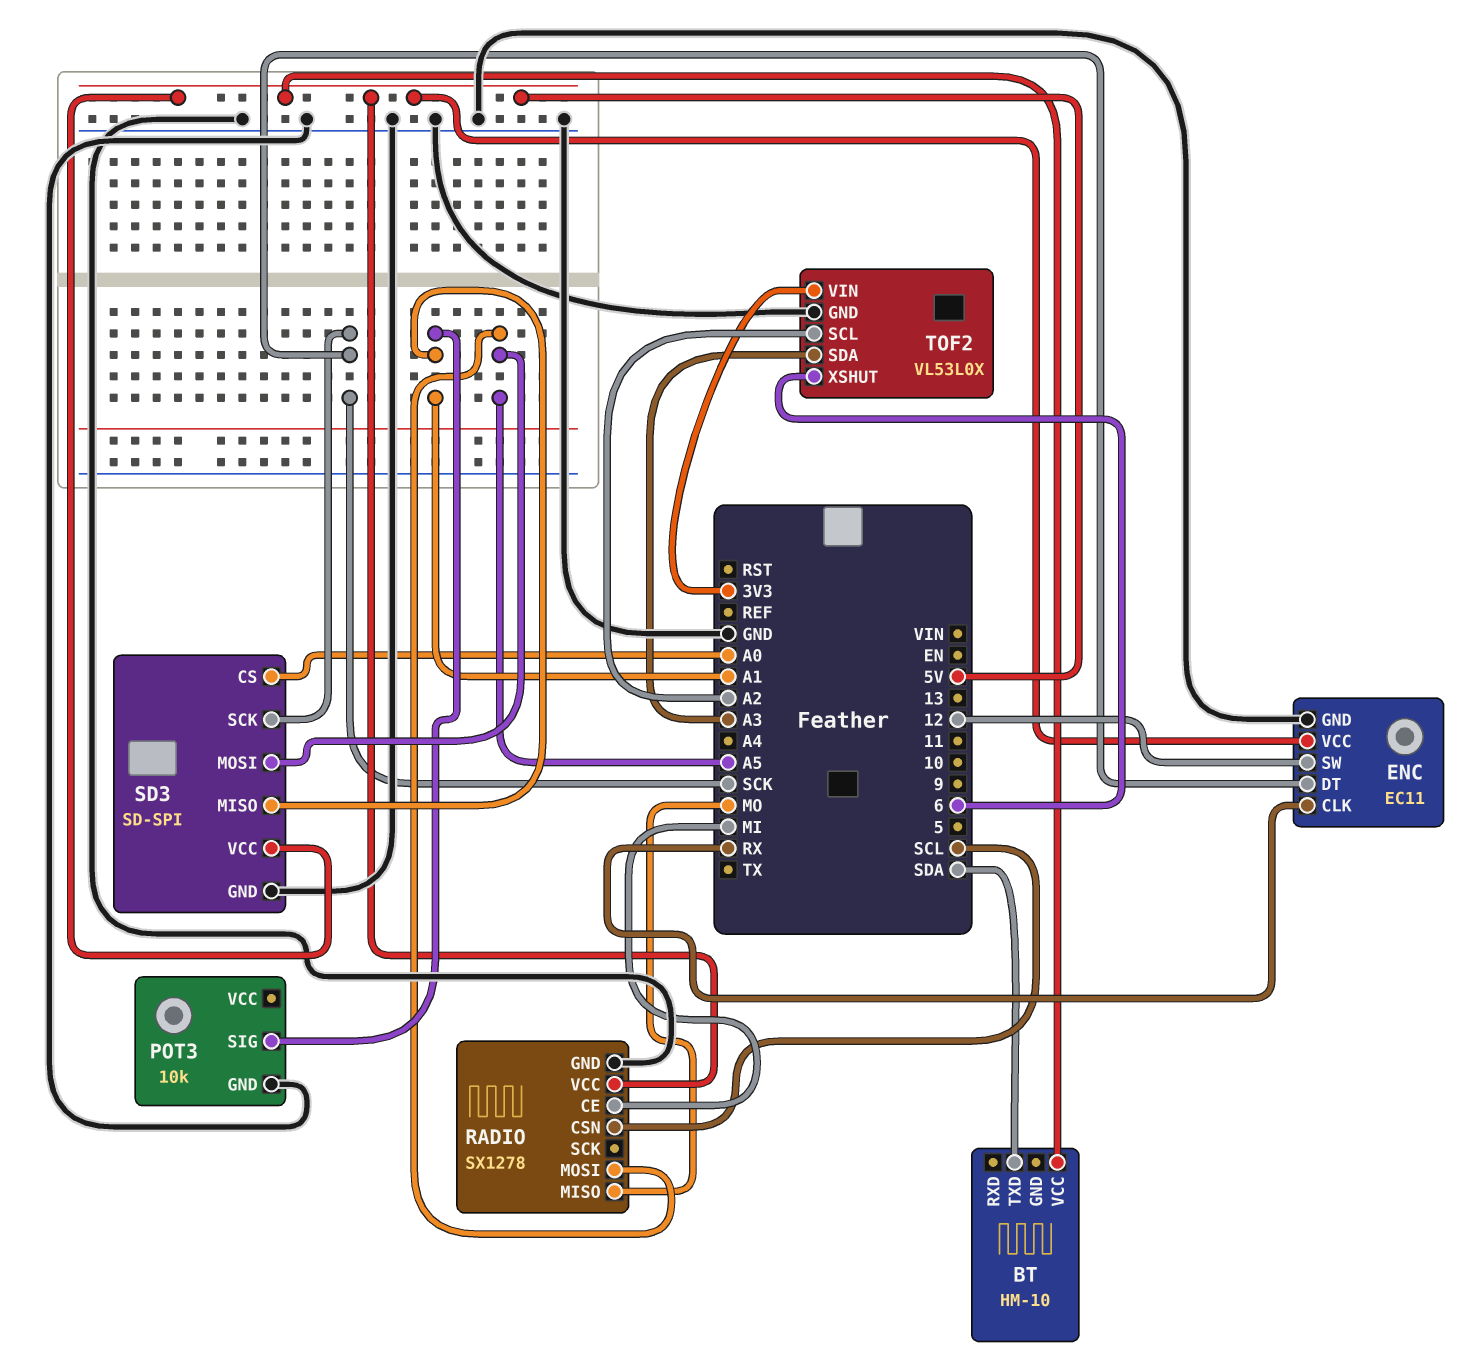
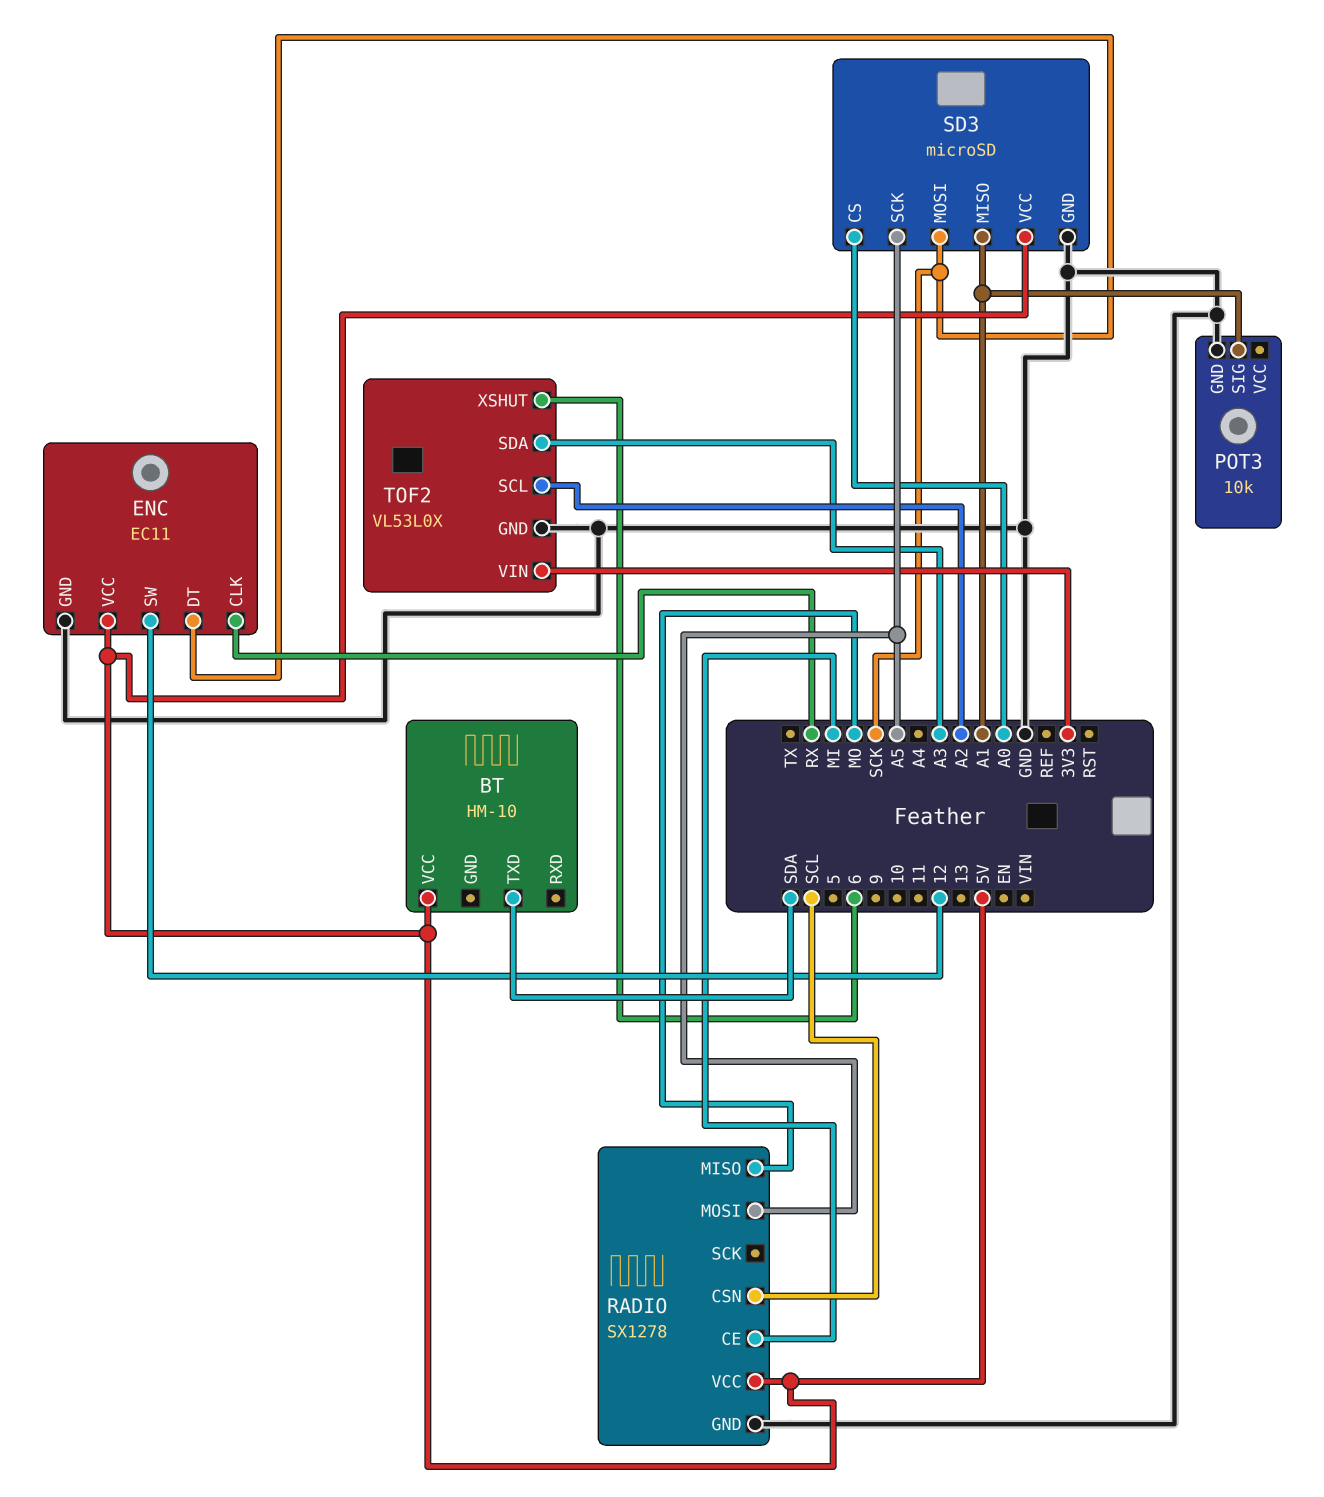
SD3: SD-SPI -> microSD
SD3 pin MOSI: A5 -> SCK
SD3 pin SCK: SCK -> A5

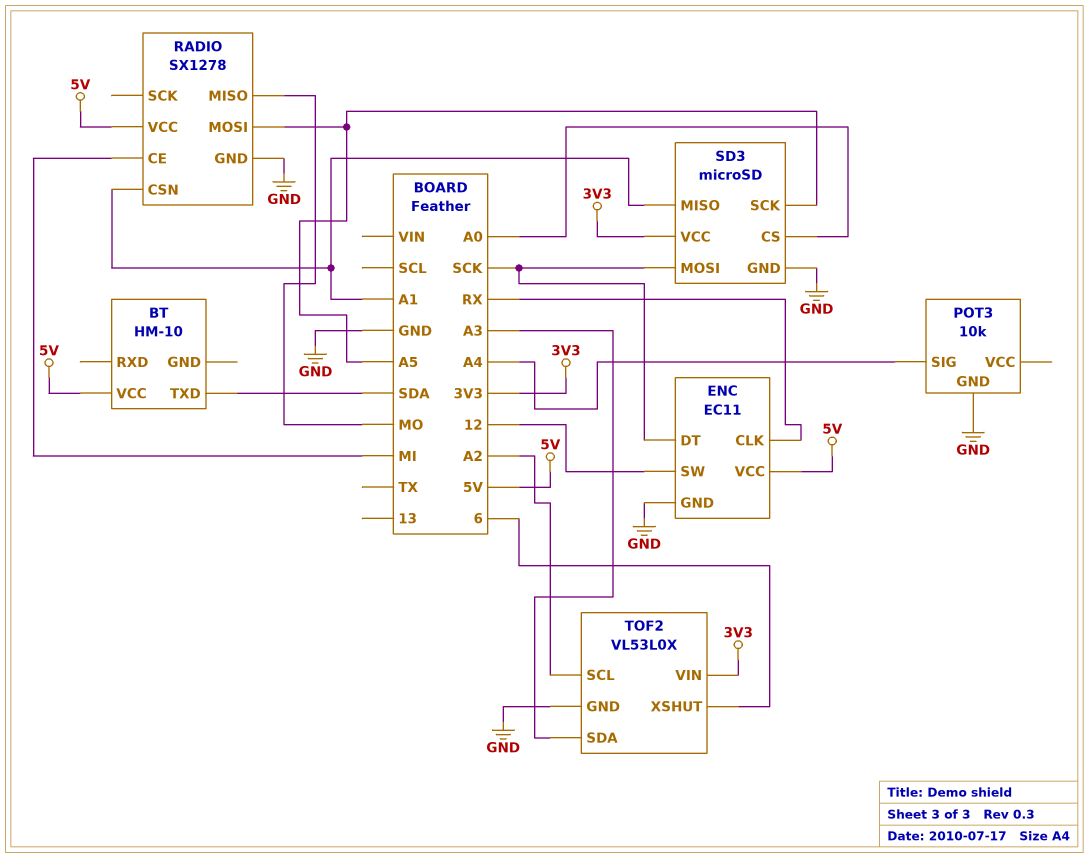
POT3 pin SIG: A1 -> A4
RADIO pin CSN: SCL -> A1
SD3 pin VCC: 5V -> 3V3

